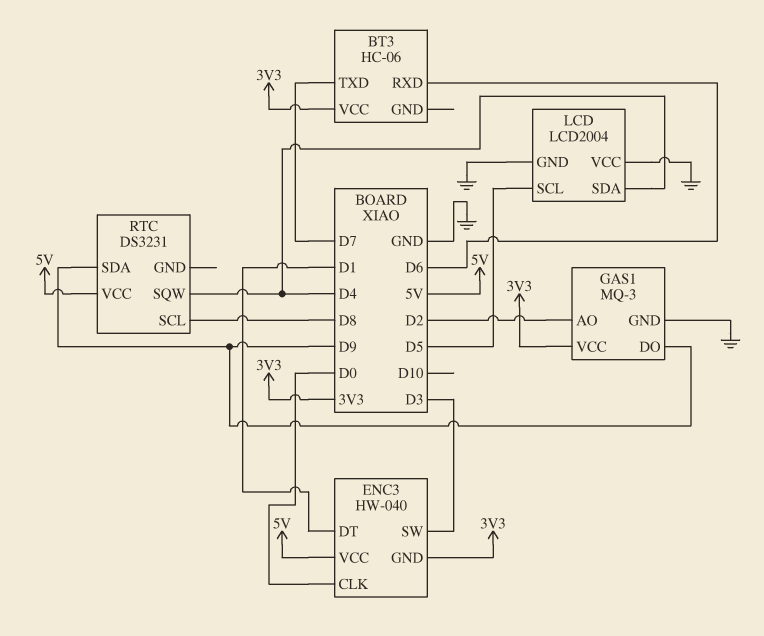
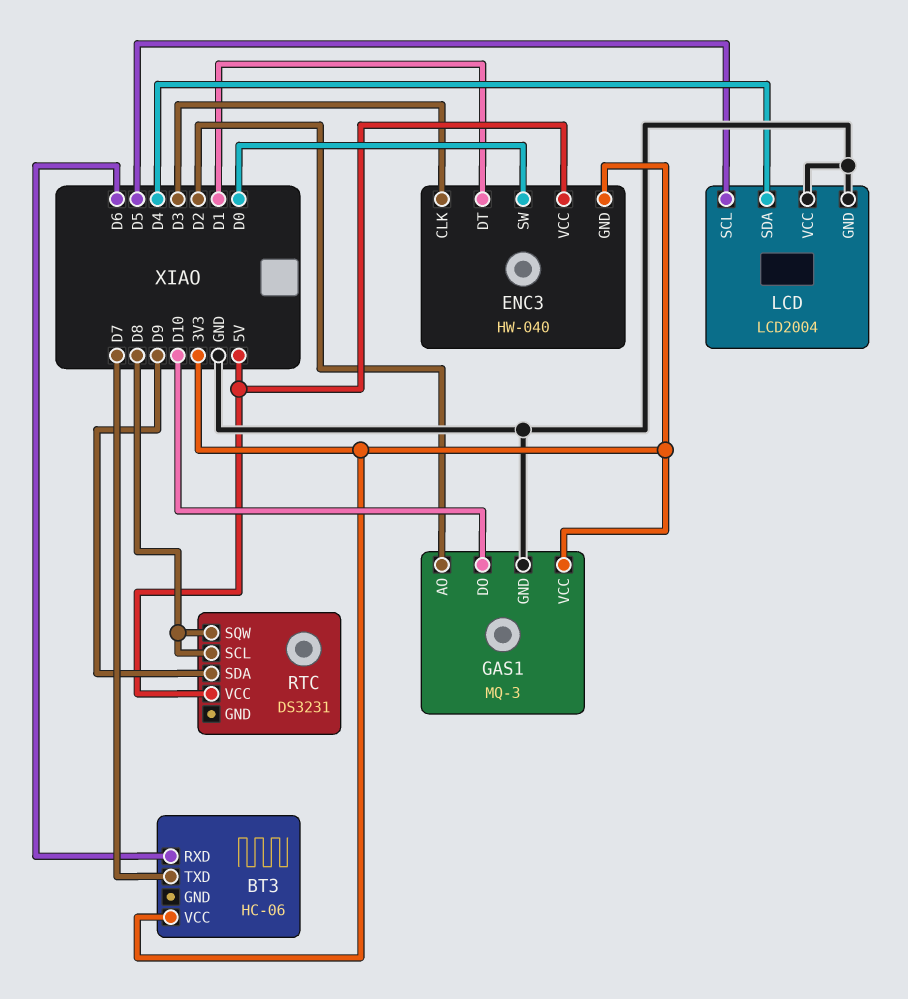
ENC3 pin CLK: D0 -> D3
ENC3 pin SW: D3 -> D0
GAS1 pin DO: D9 -> D10
RTC pin SQW: D4 -> D8

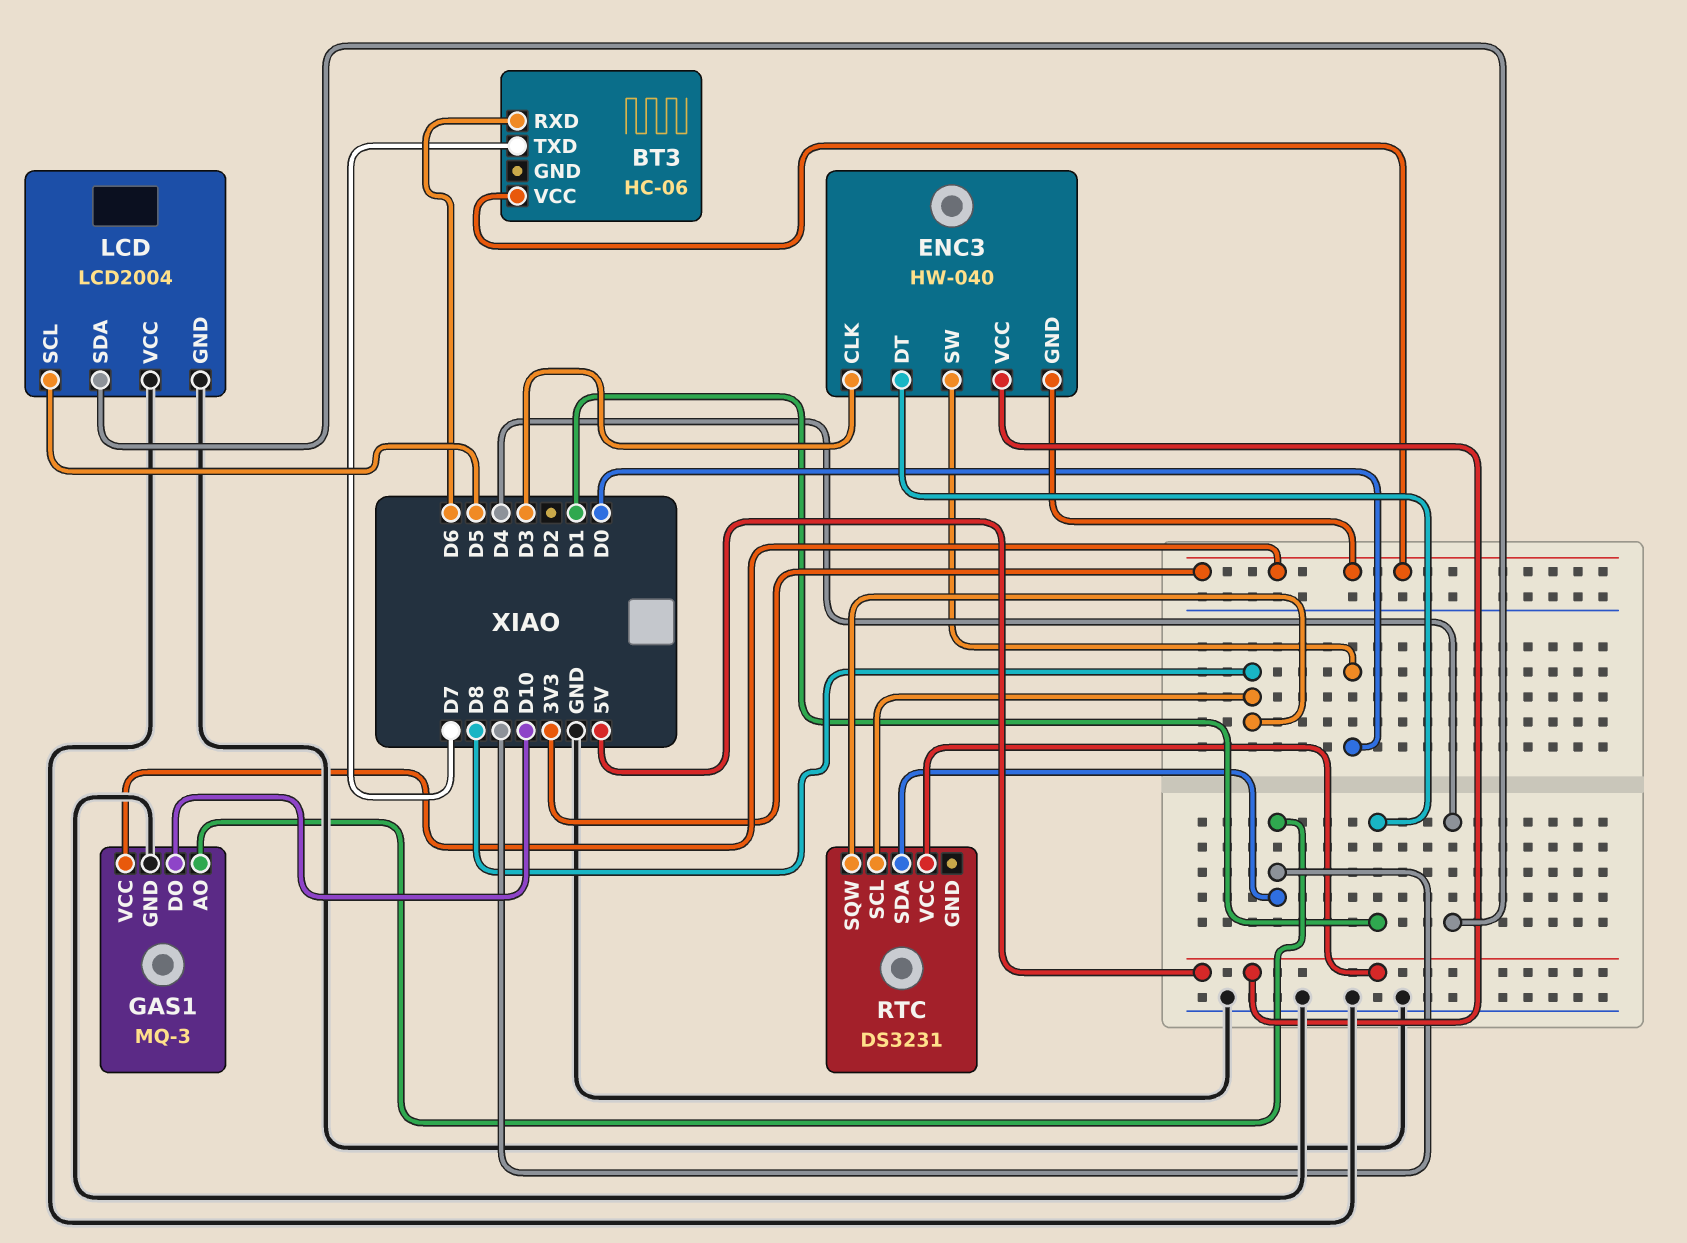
GAS1 pin AO: D2 -> D9

